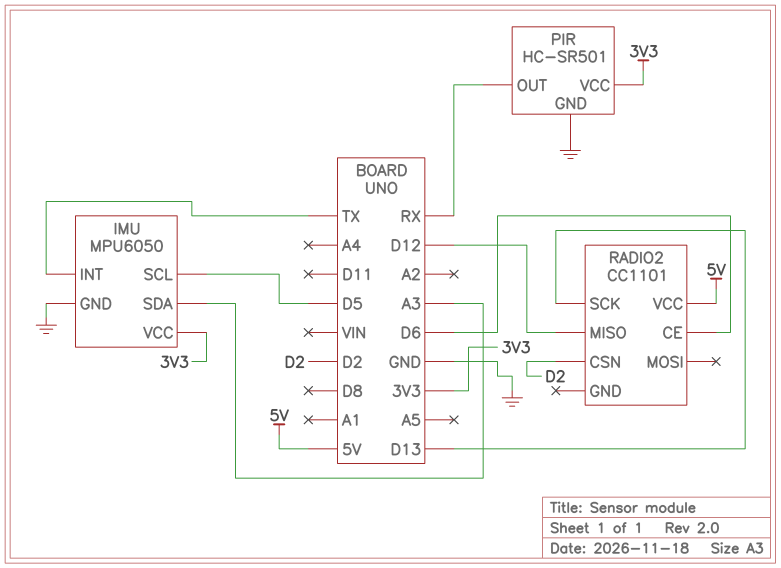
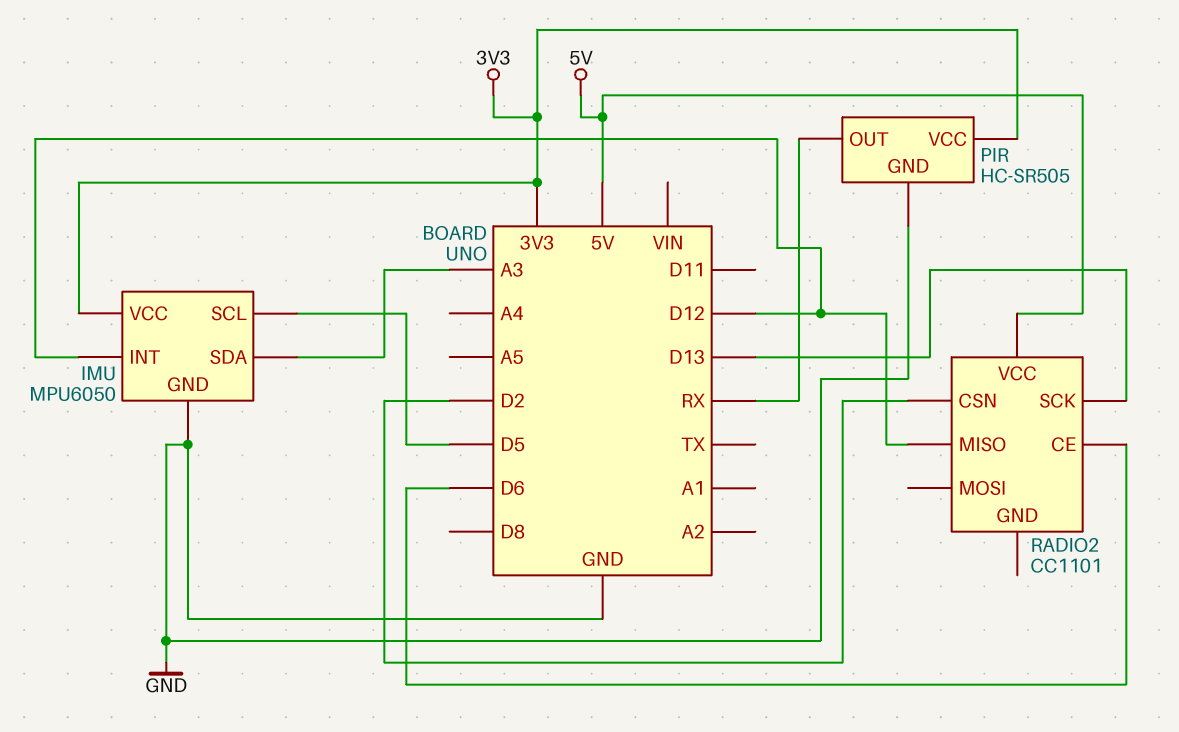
IMU pin INT: TX -> D12
PIR: HC-SR501 -> HC-SR505

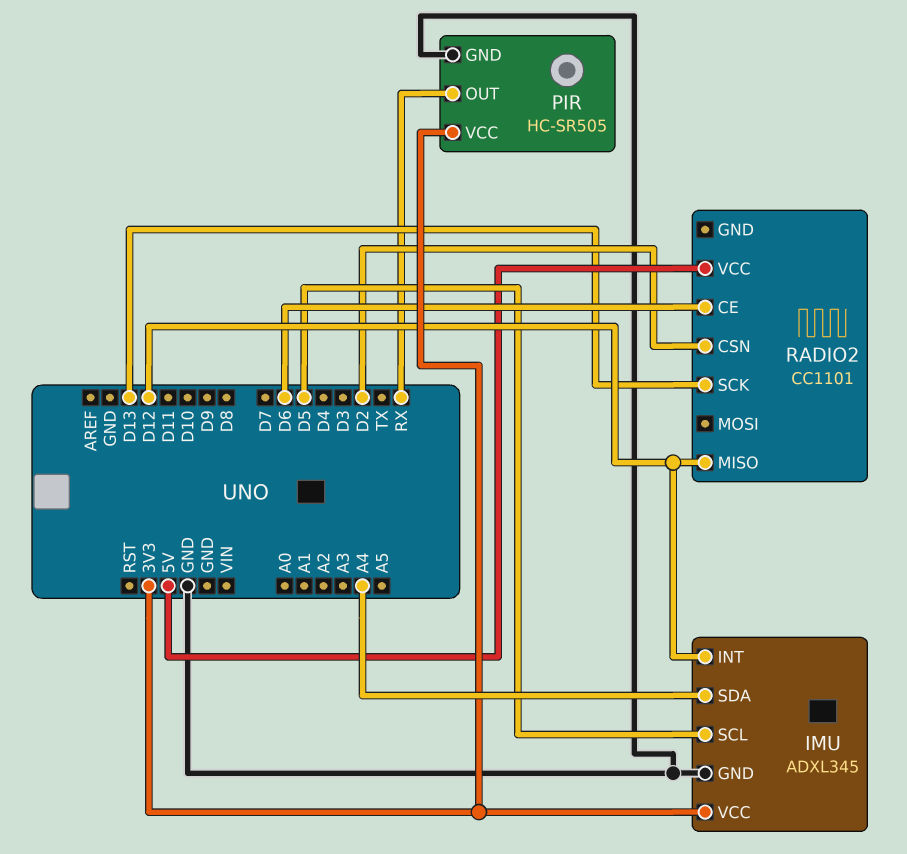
IMU: MPU6050 -> ADXL345
IMU pin SDA: A3 -> A4

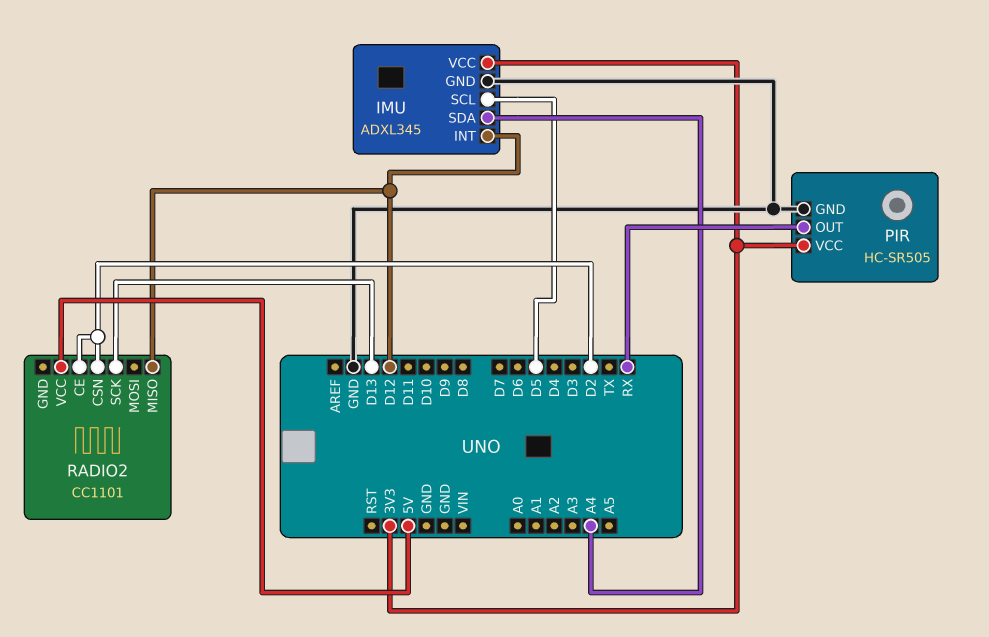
RADIO2 pin CE: D6 -> D2

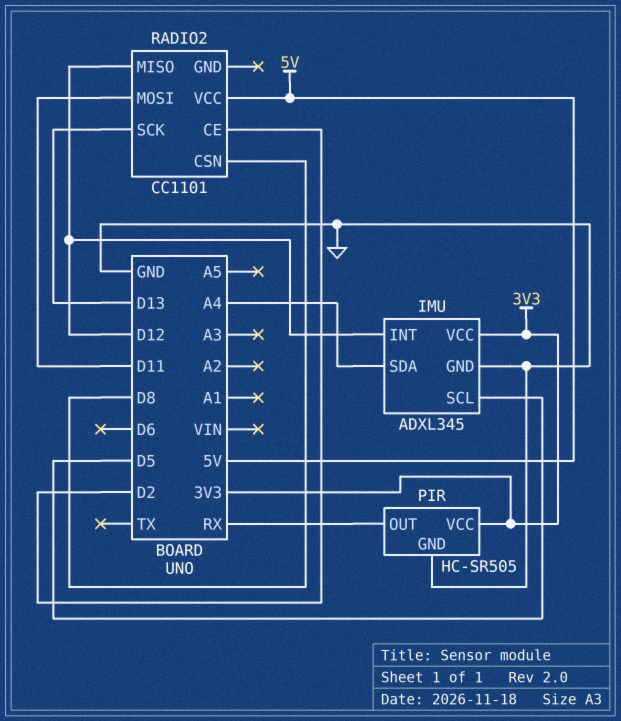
RADIO2 pin CSN: D2 -> D8
RADIO2 pin MOSI: none -> D11

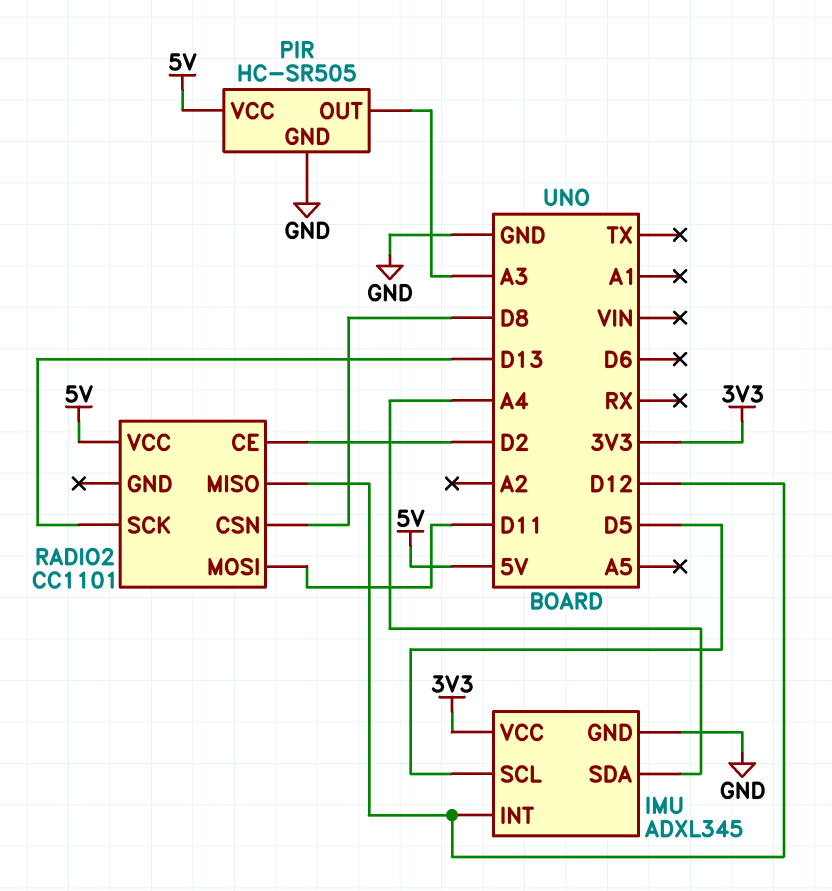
PIR pin OUT: RX -> A3
PIR pin VCC: 3V3 -> 5V

